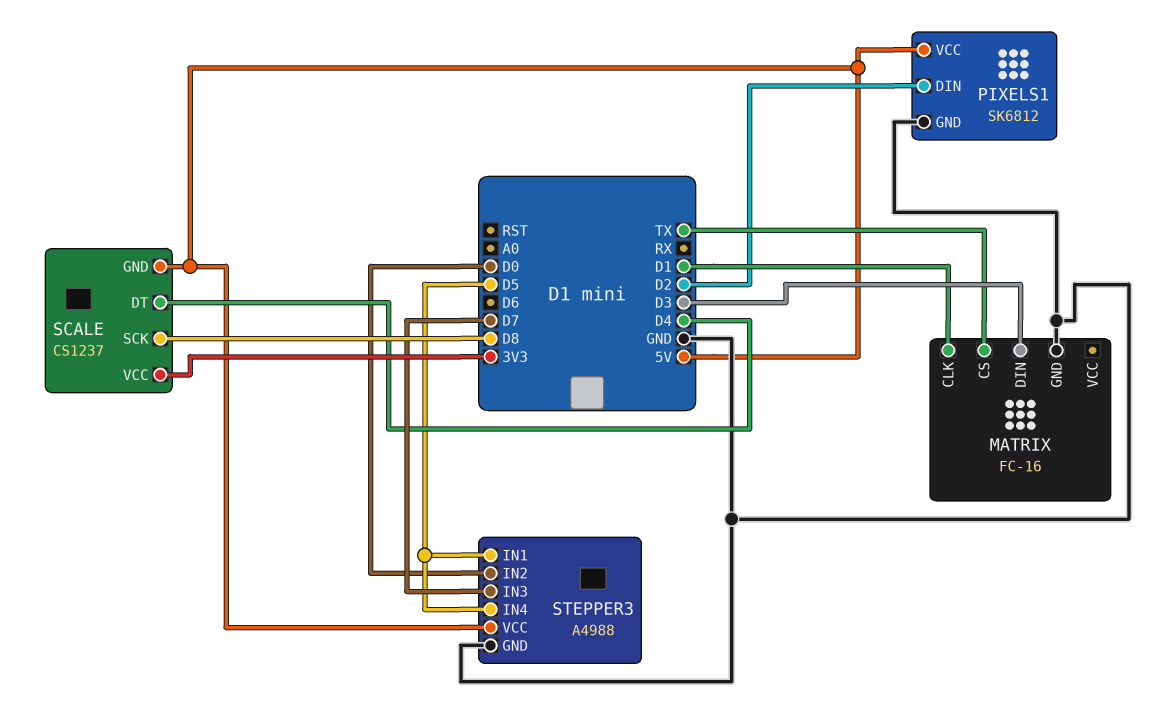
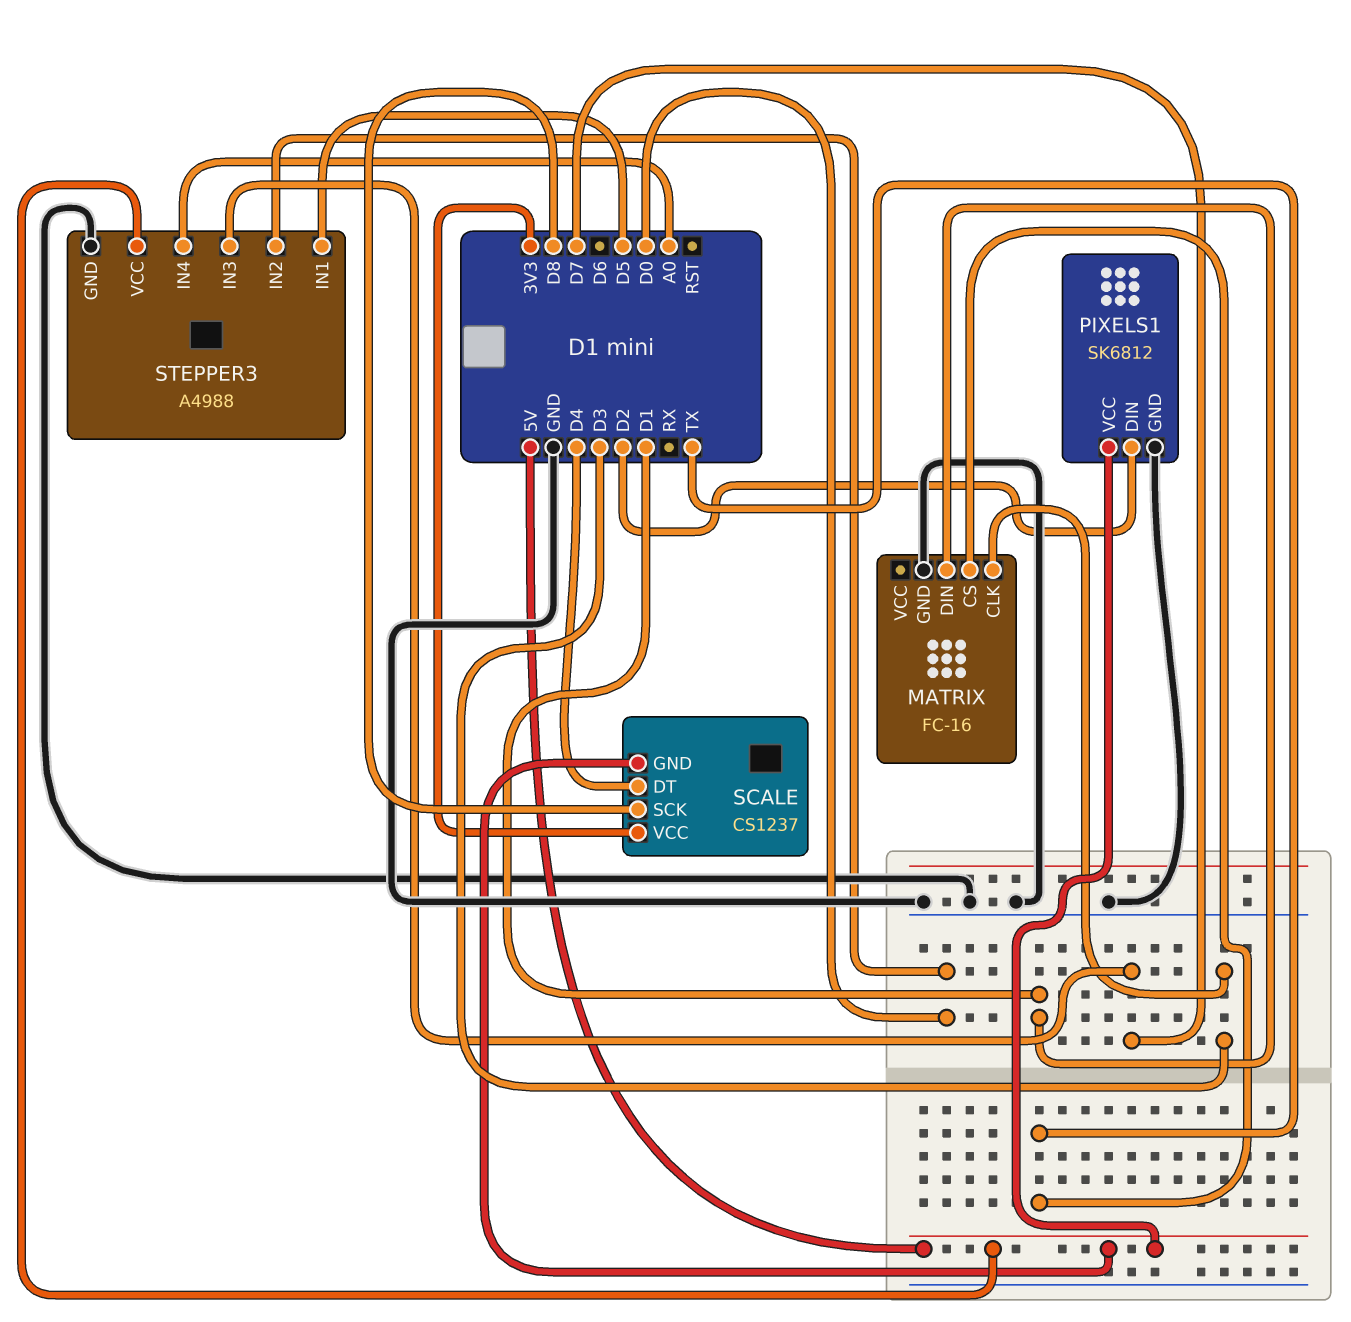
MATRIX pin CLK: D1 -> D3
MATRIX pin DIN: D3 -> D1
STEPPER3 pin IN4: D5 -> A0

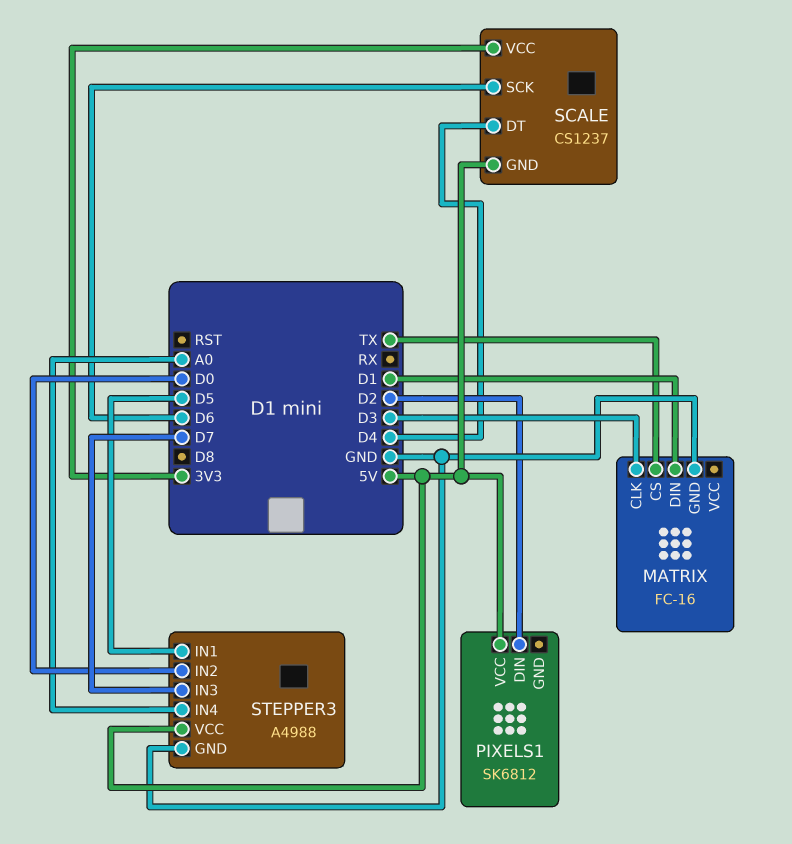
PIXELS1 pin GND: GND -> none
SCALE pin SCK: D8 -> D6

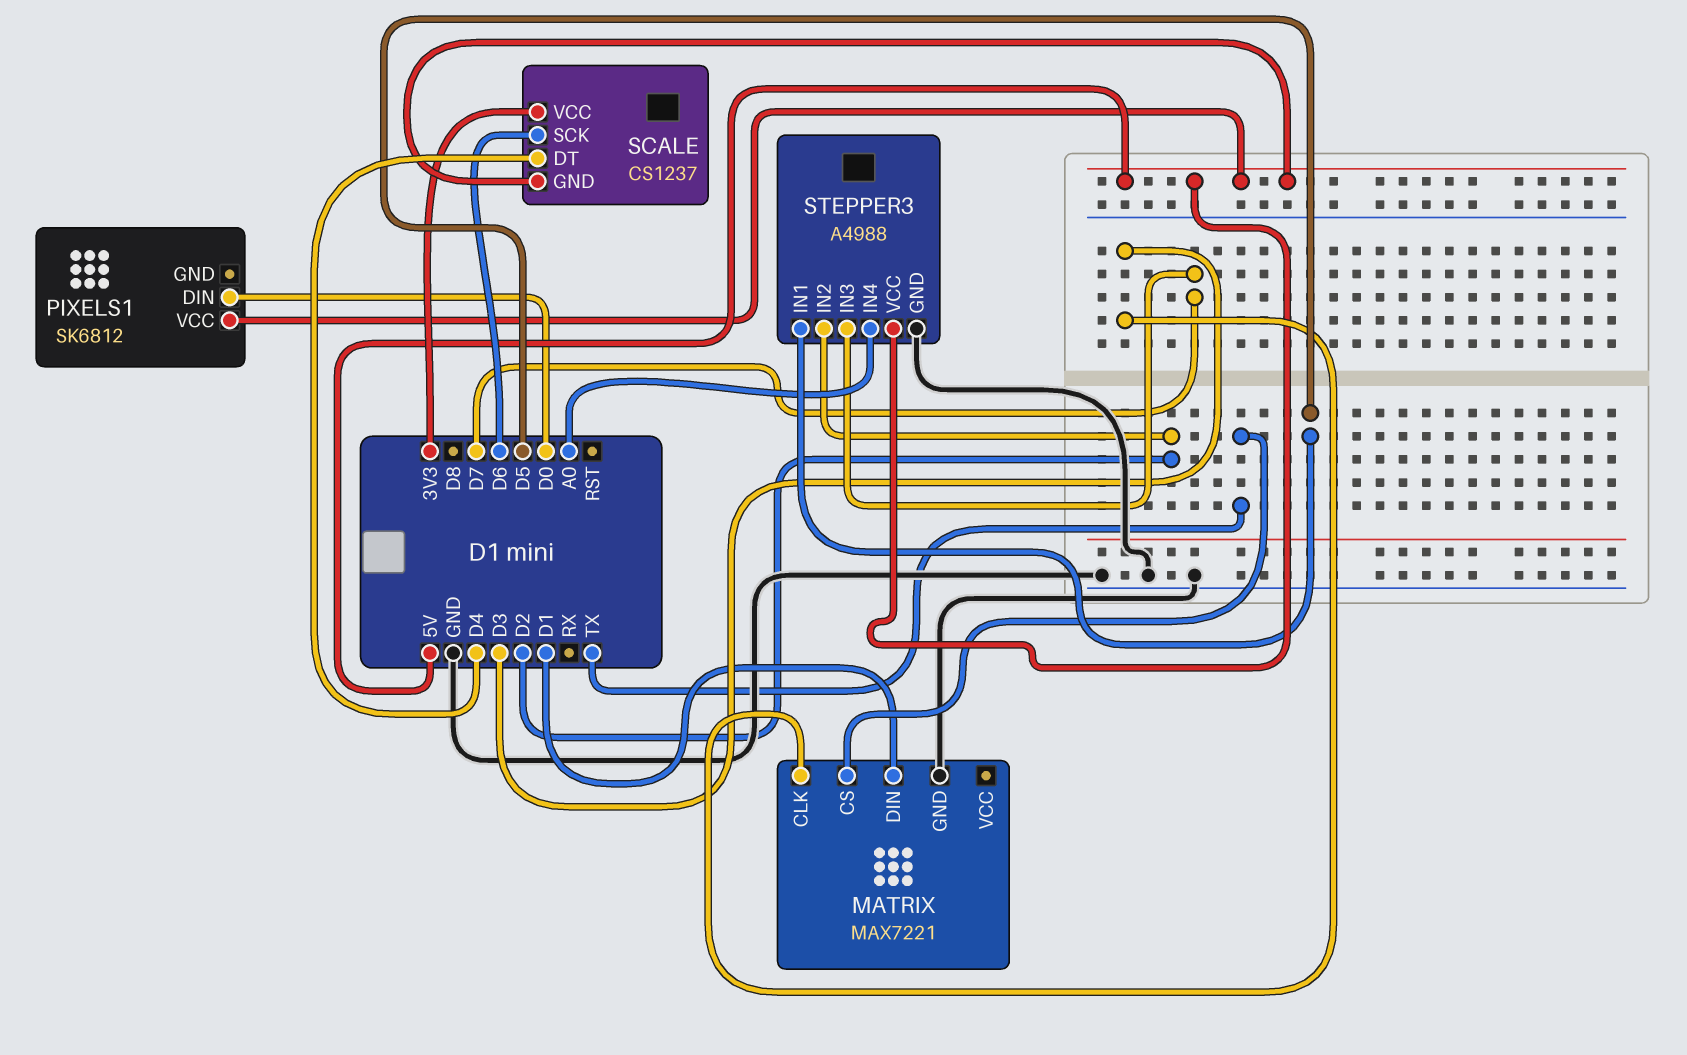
MATRIX: FC-16 -> MAX7221
PIXELS1 pin DIN: D2 -> D0
STEPPER3 pin IN2: D0 -> D2

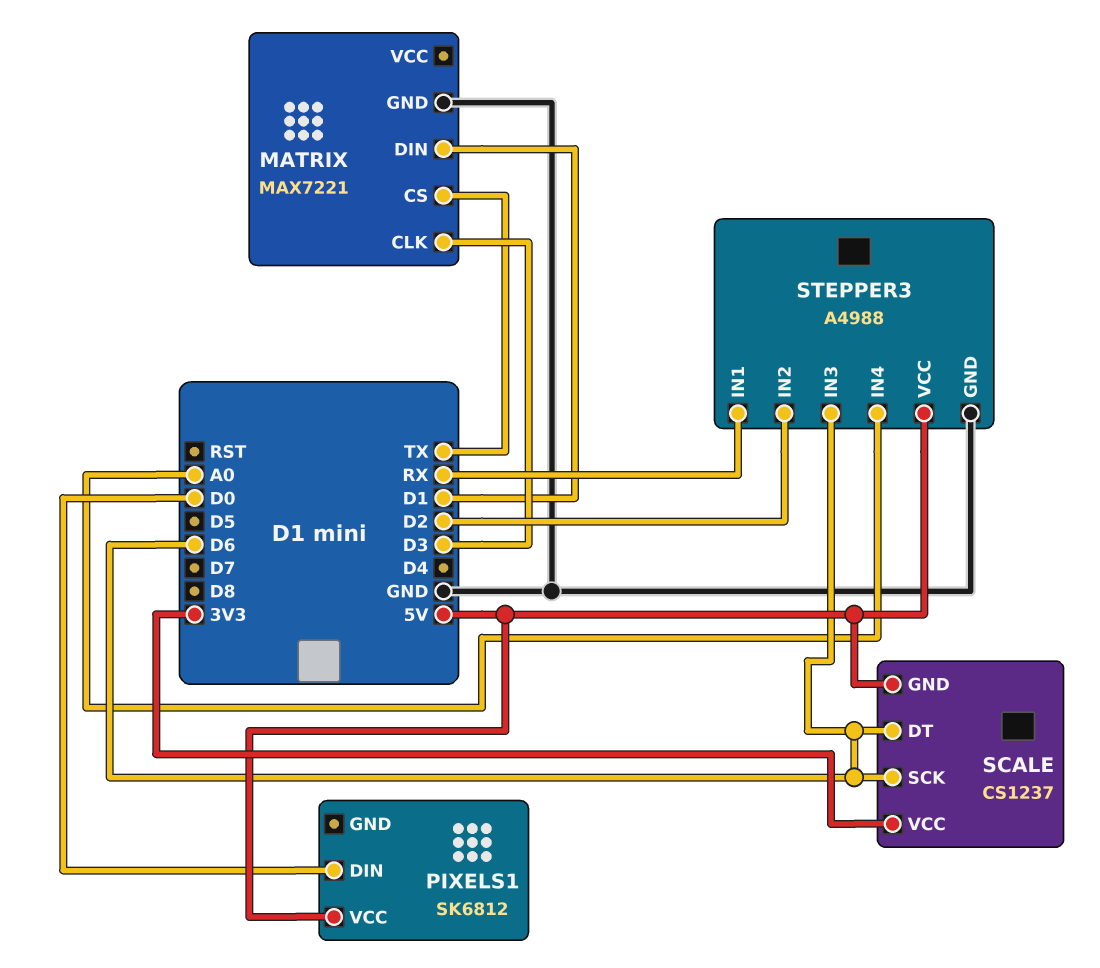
SCALE pin DT: D4 -> D6
STEPPER3 pin IN1: D5 -> RX
STEPPER3 pin IN3: D7 -> D6

